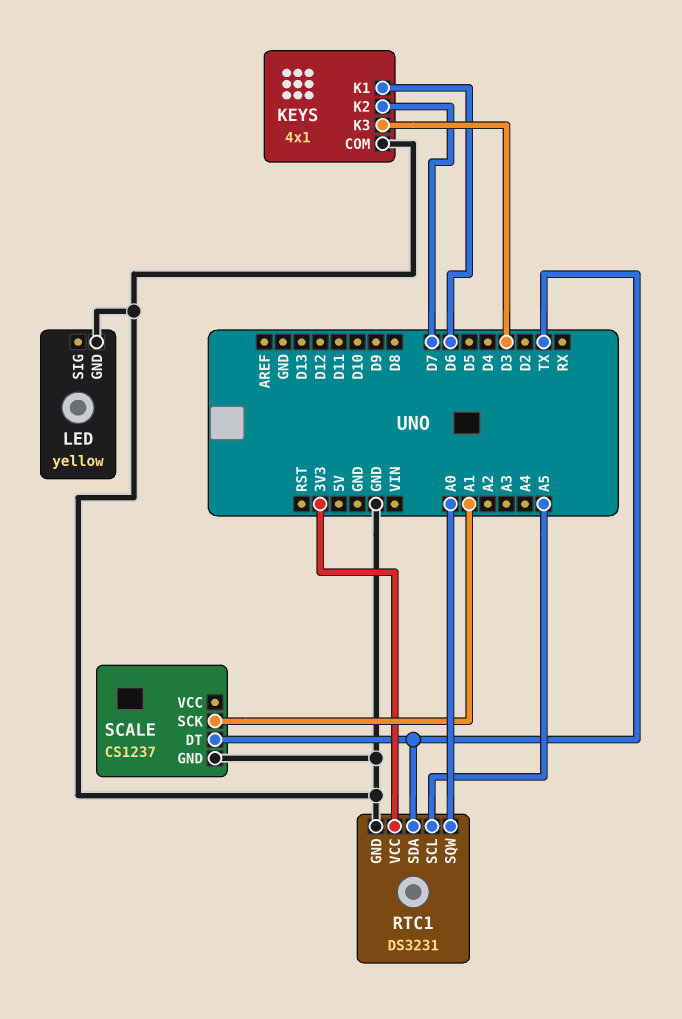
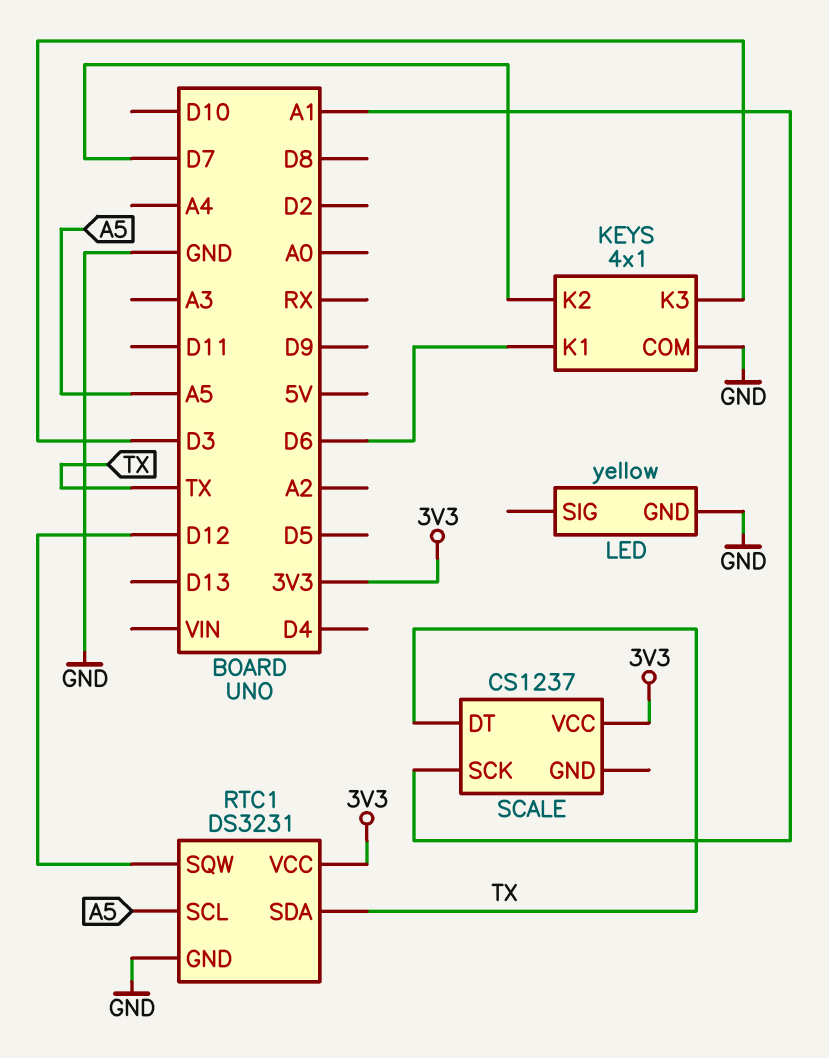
RTC1 pin SQW: A0 -> D12
SCALE pin GND: GND -> none
SCALE pin VCC: none -> 3V3

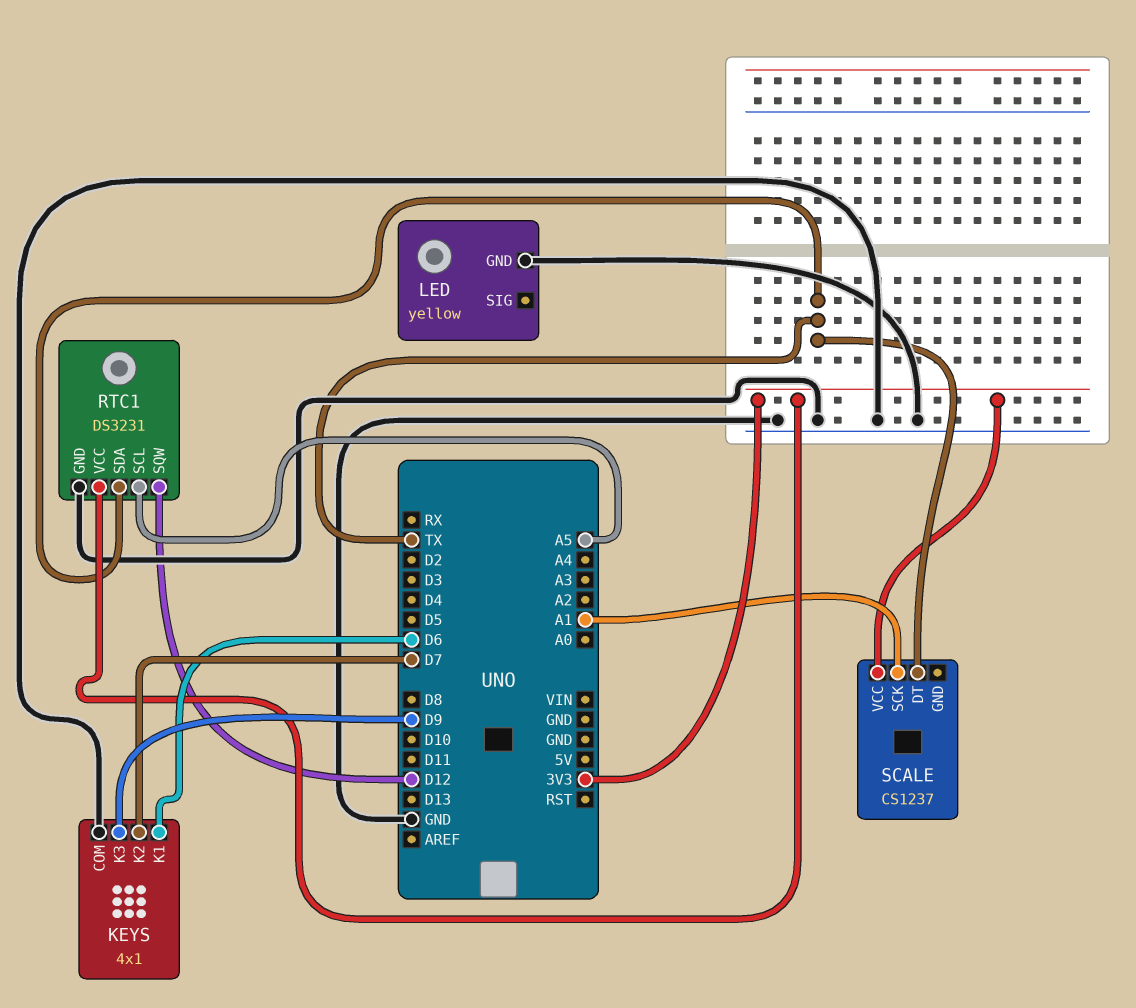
KEYS pin K3: D3 -> D9

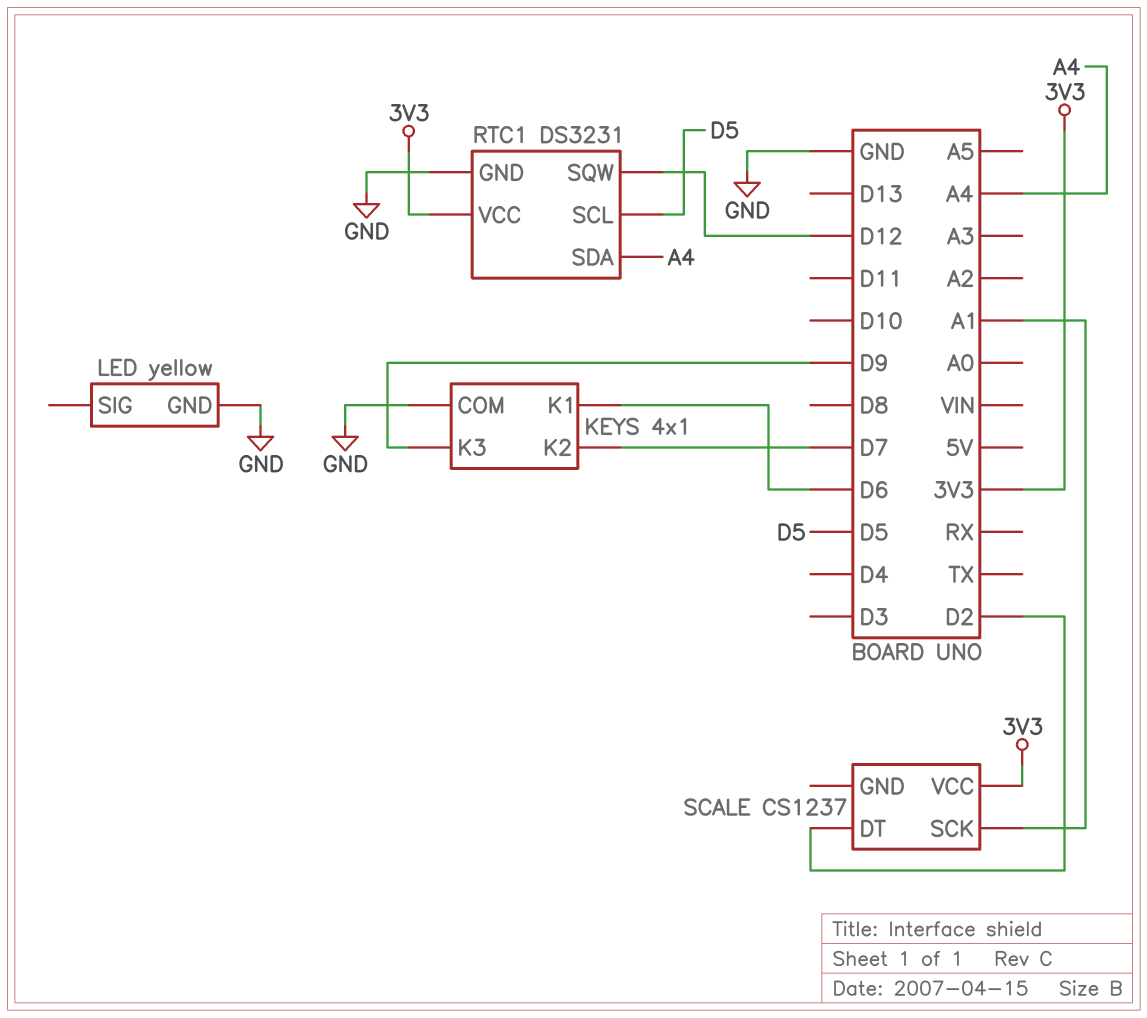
RTC1 pin SCL: A5 -> D5
RTC1 pin SDA: TX -> A4
SCALE pin DT: TX -> D2

